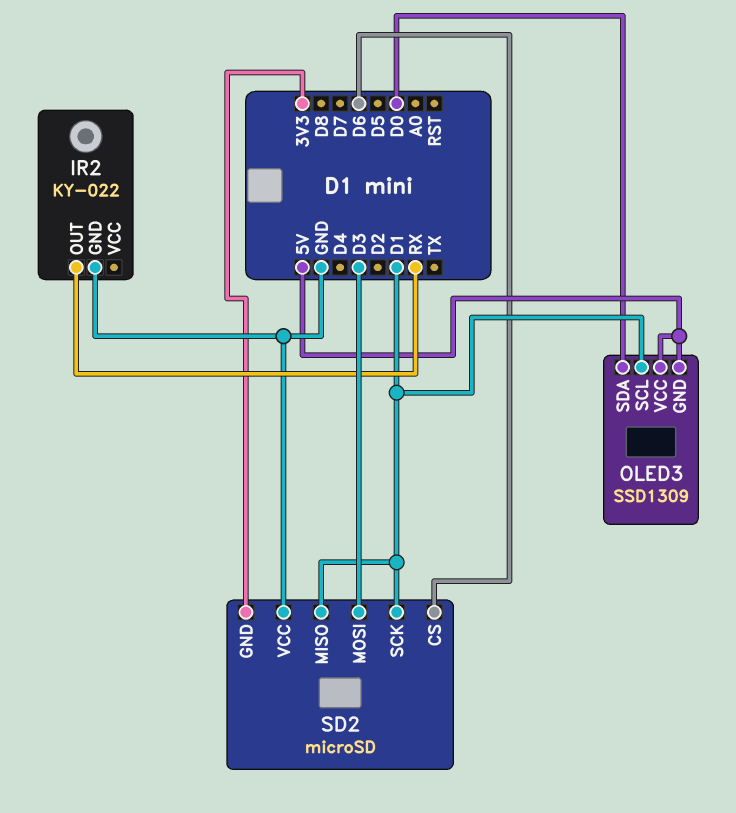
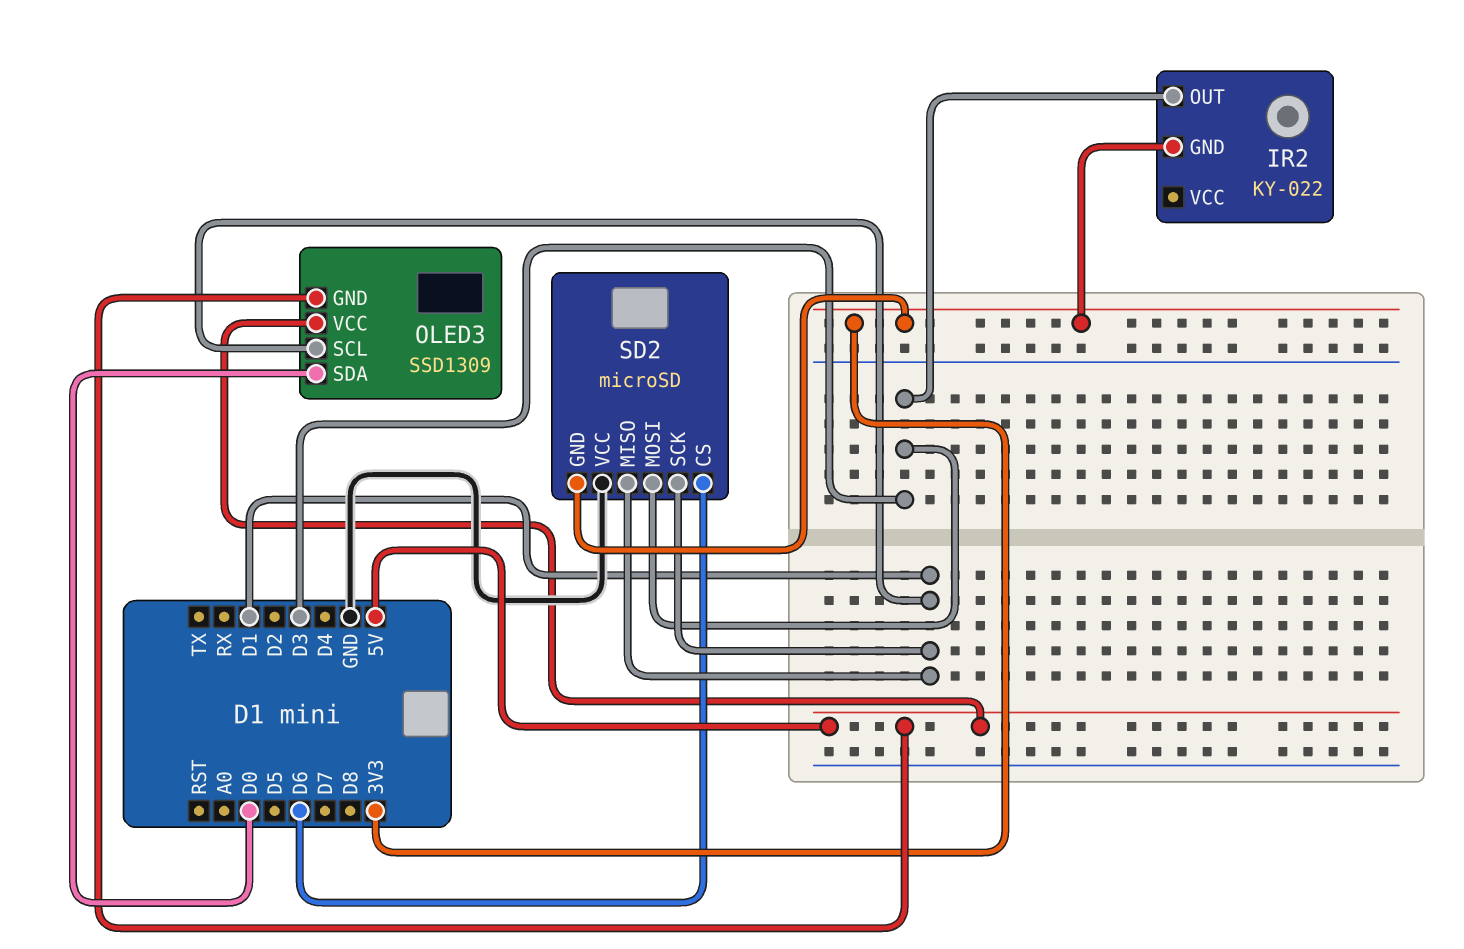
IR2 pin GND: GND -> 3V3
IR2 pin OUT: RX -> D3

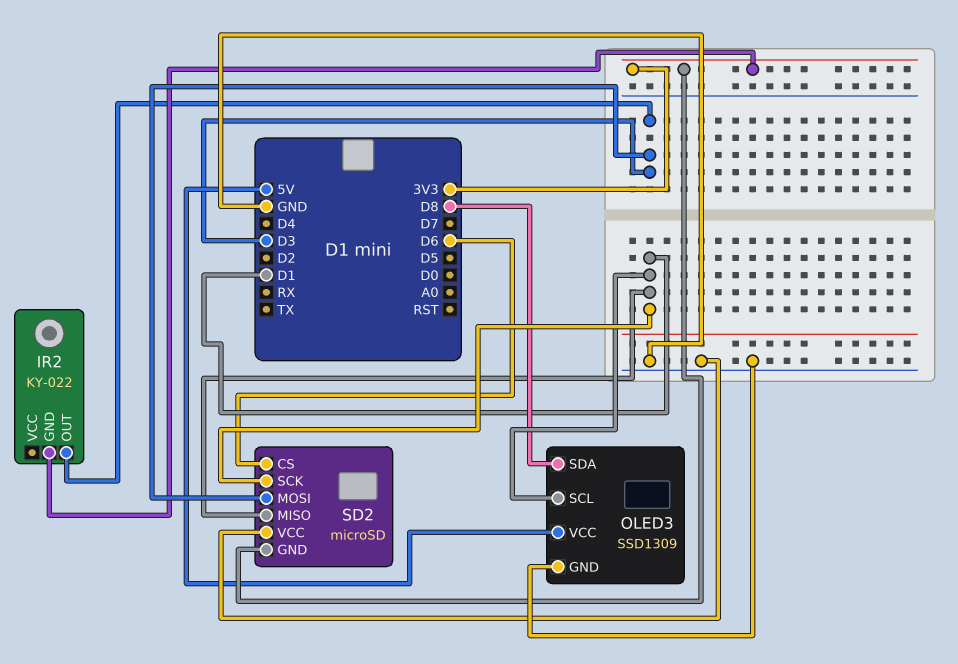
OLED3 pin GND: 5V -> GND
OLED3 pin SDA: D0 -> D8

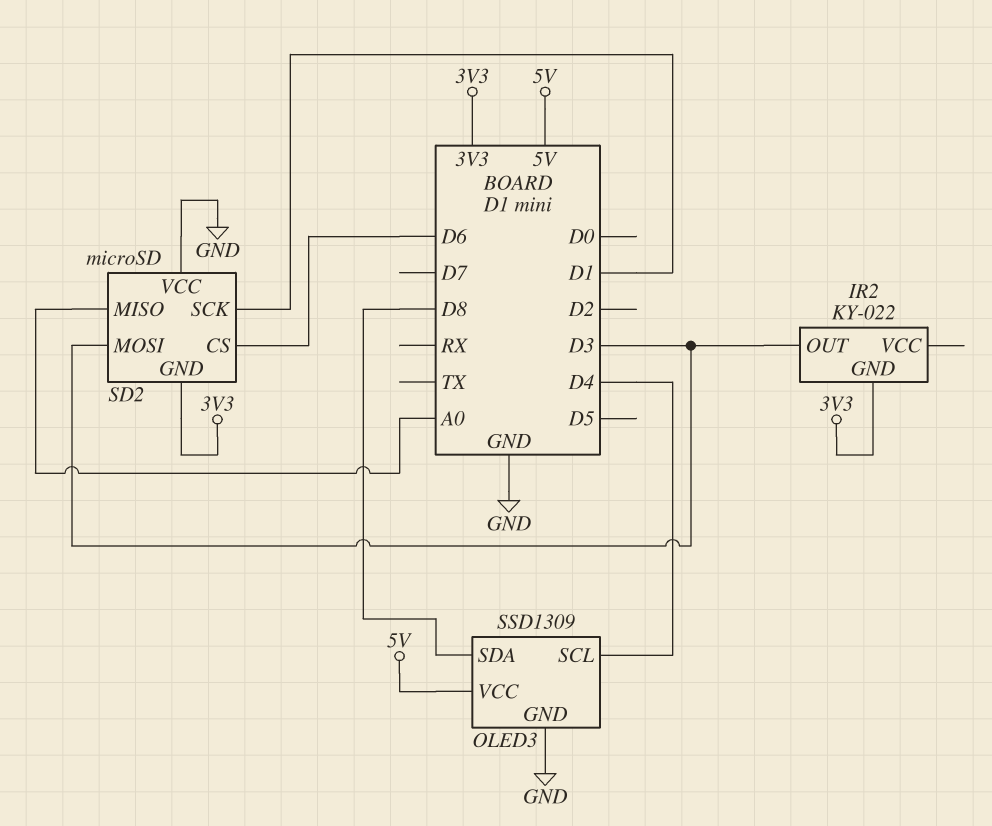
OLED3 pin SCL: D1 -> D4
SD2 pin MISO: D1 -> A0

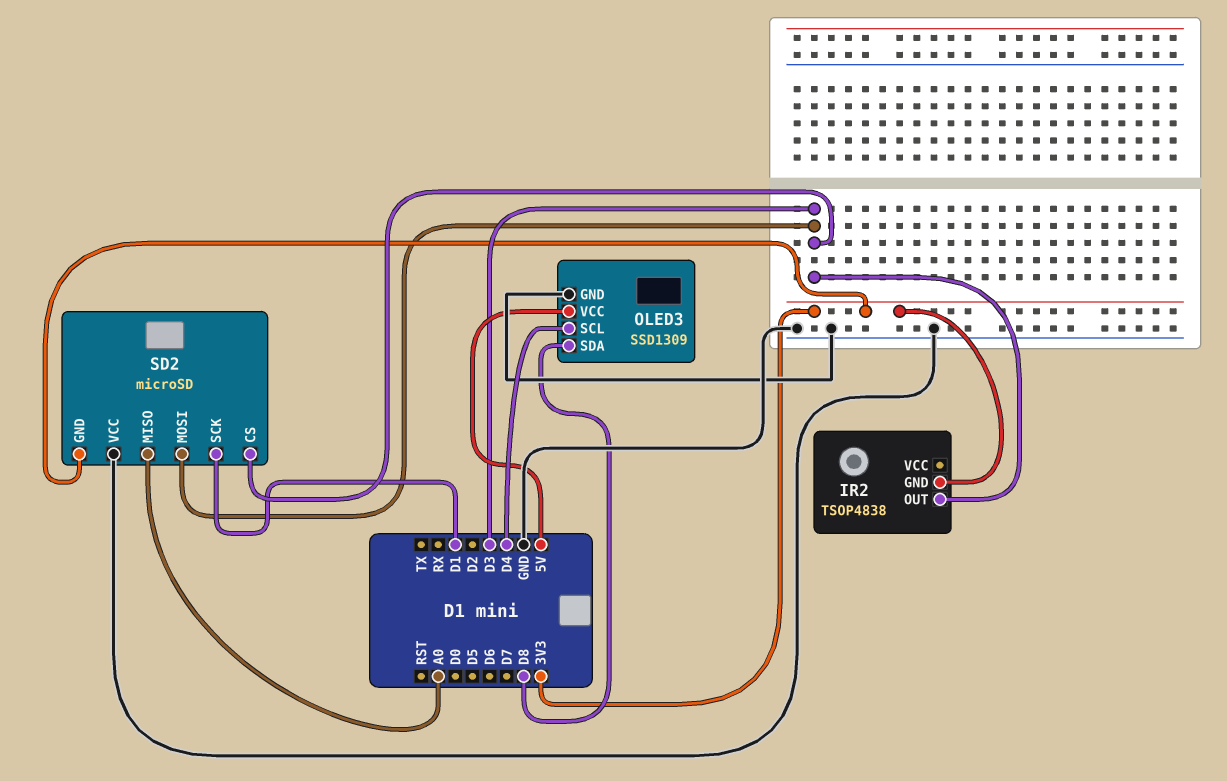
IR2: KY-022 -> TSOP4838
SD2 pin CS: D6 -> D3

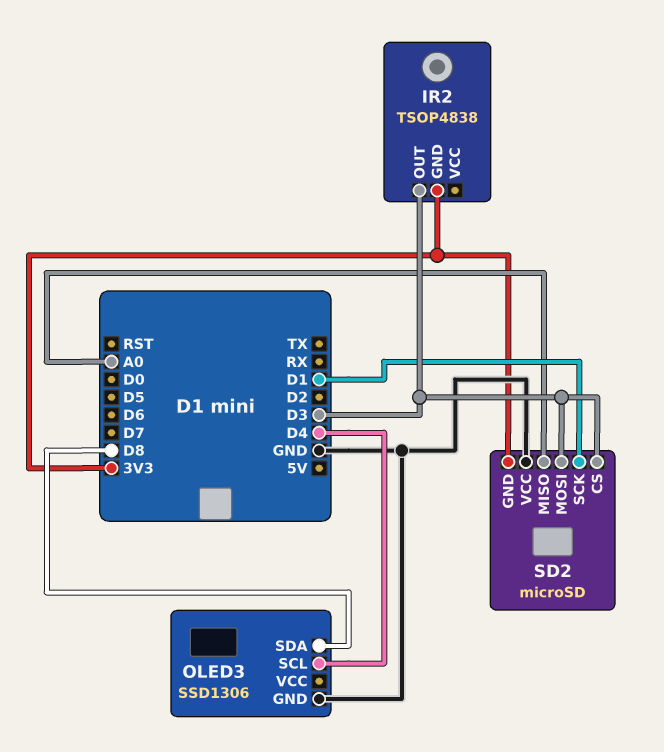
OLED3: SSD1309 -> SSD1306
OLED3 pin VCC: 5V -> none

